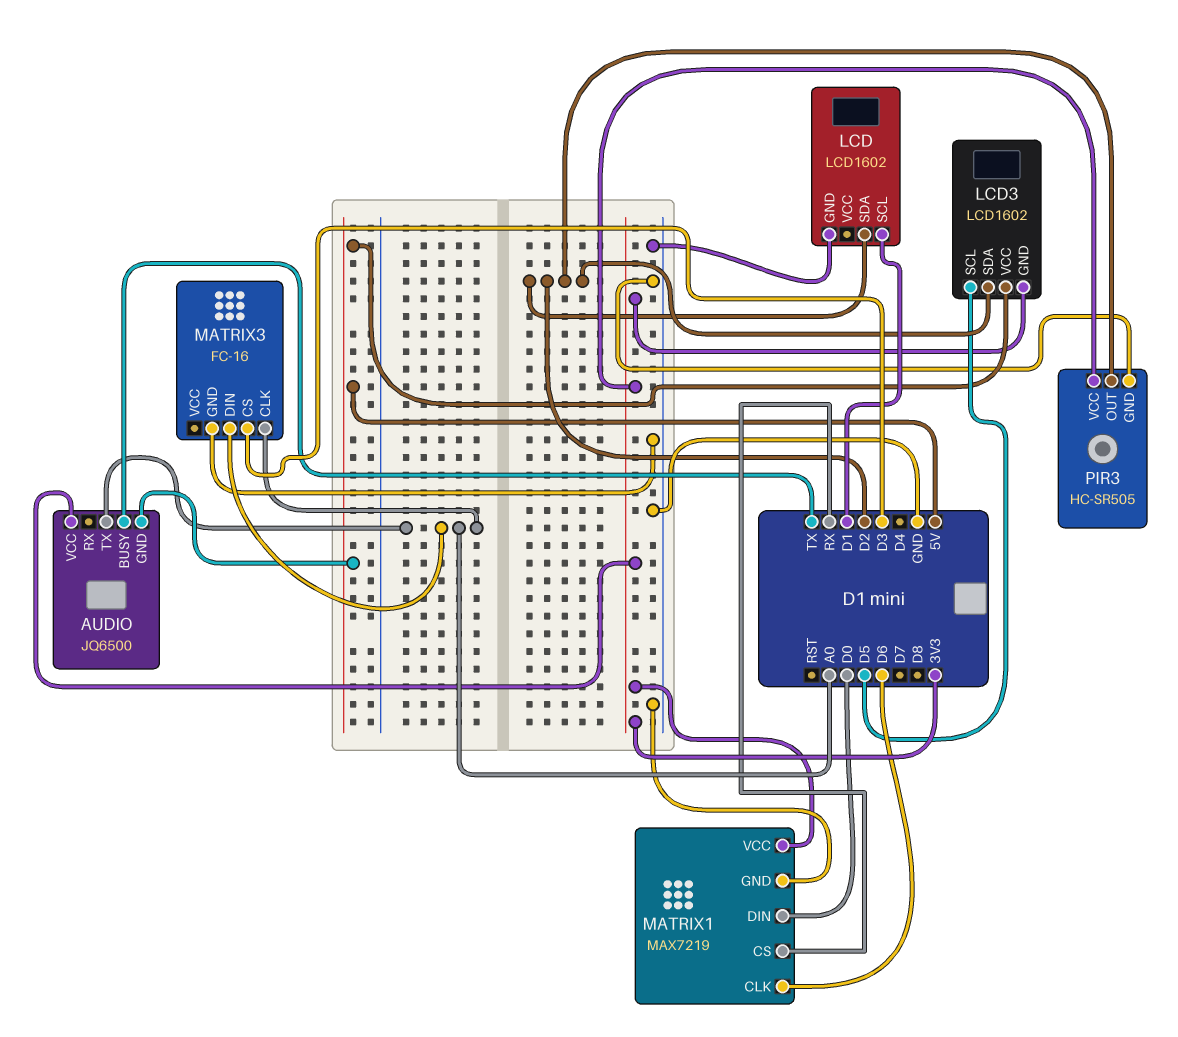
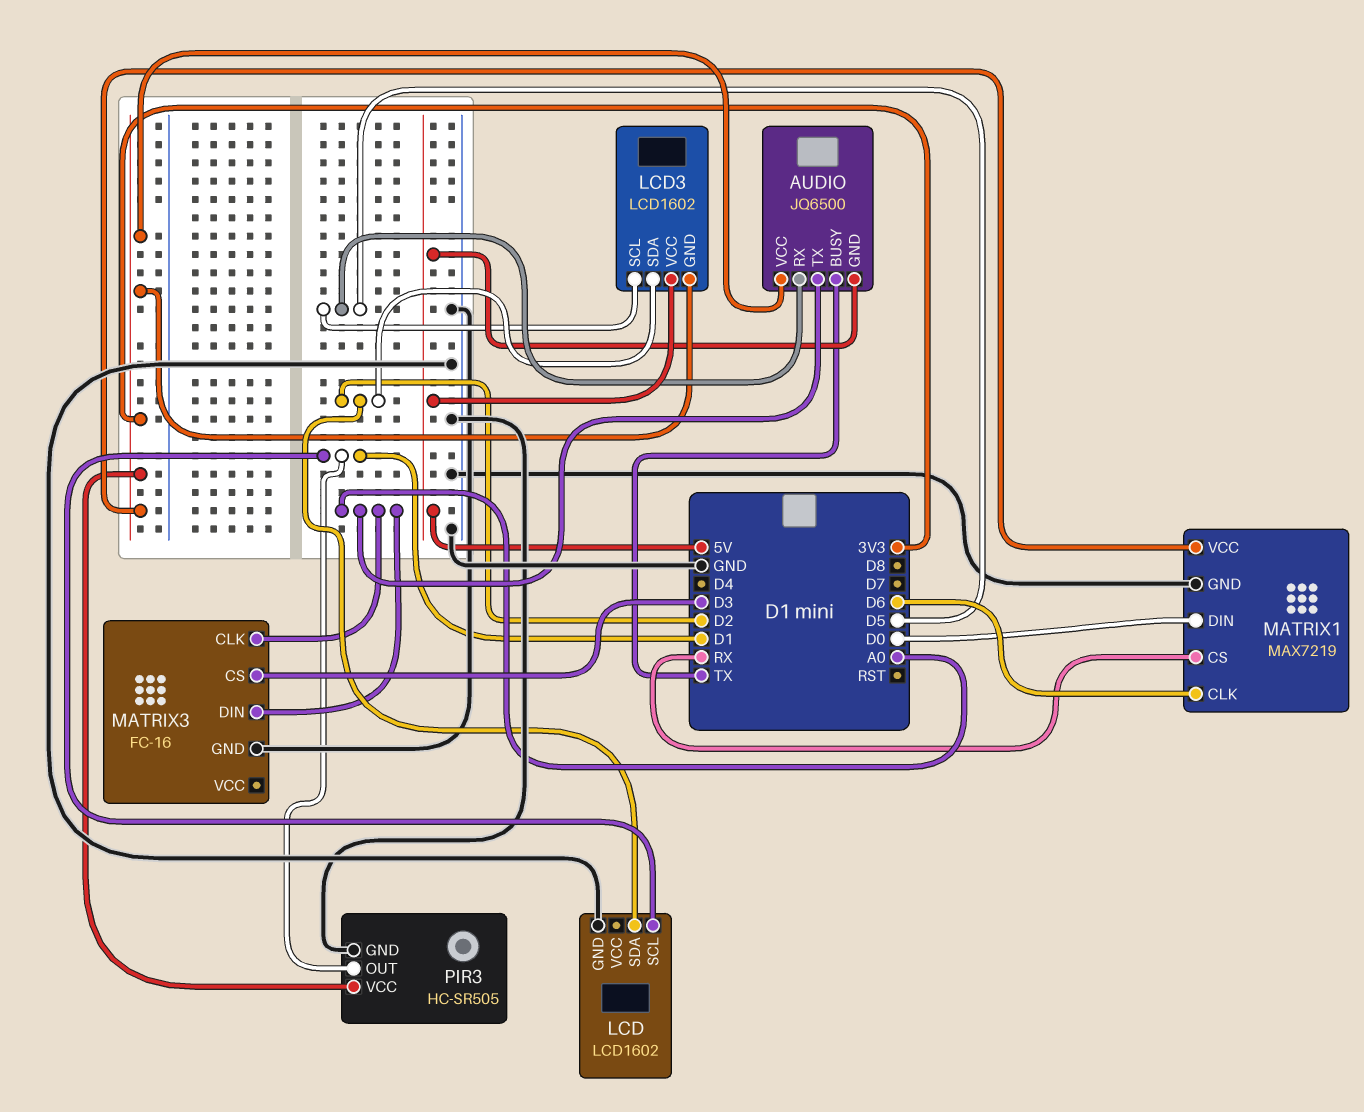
AUDIO pin RX: none -> D5
PIR3 pin OUT: D2 -> D1

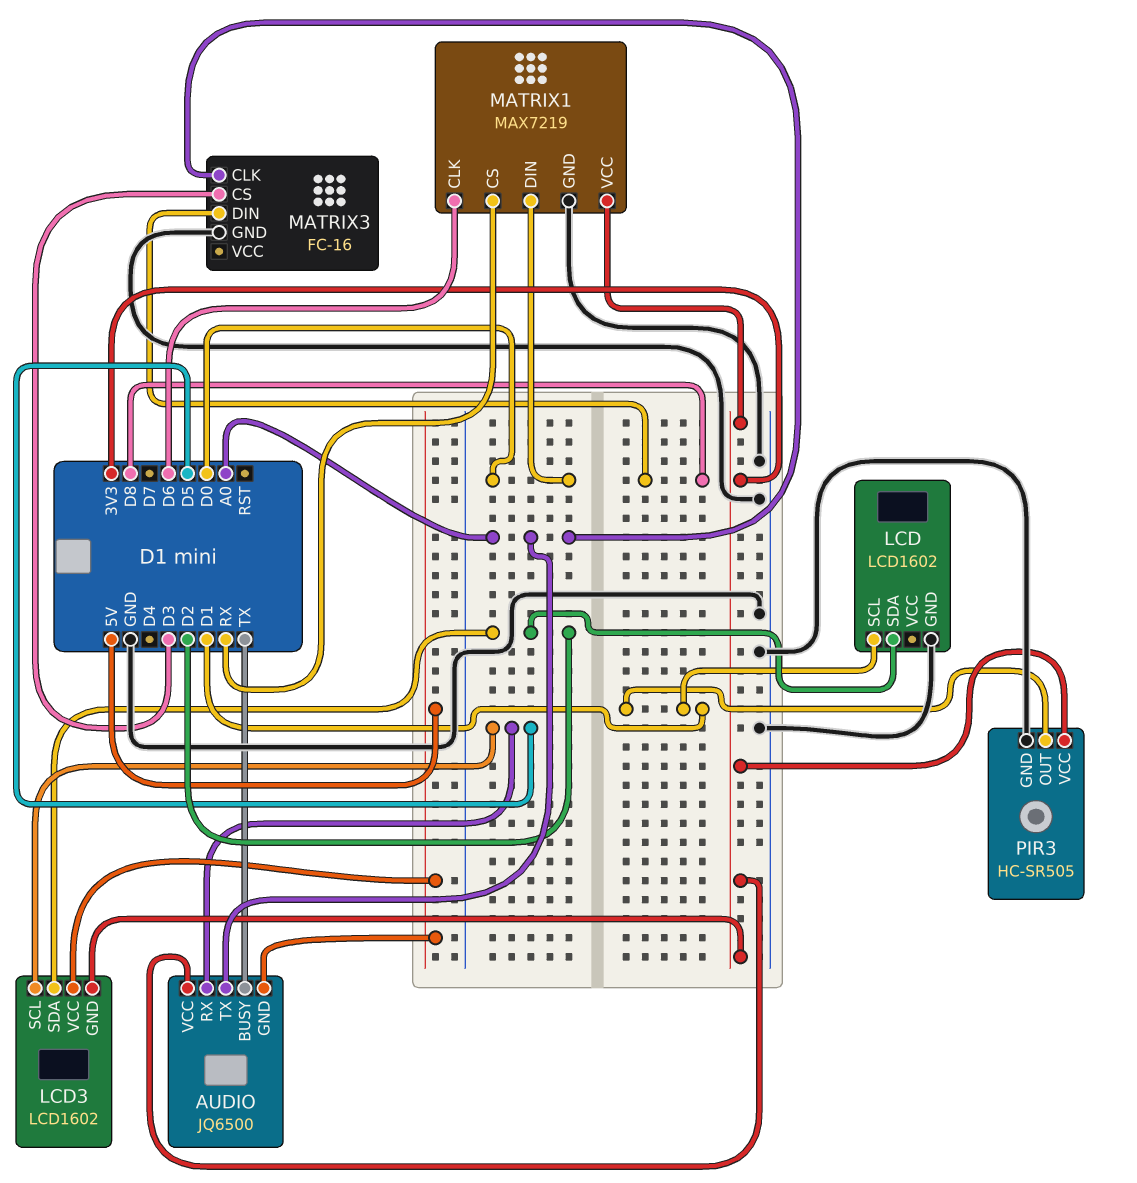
MATRIX3 pin DIN: A0 -> D8

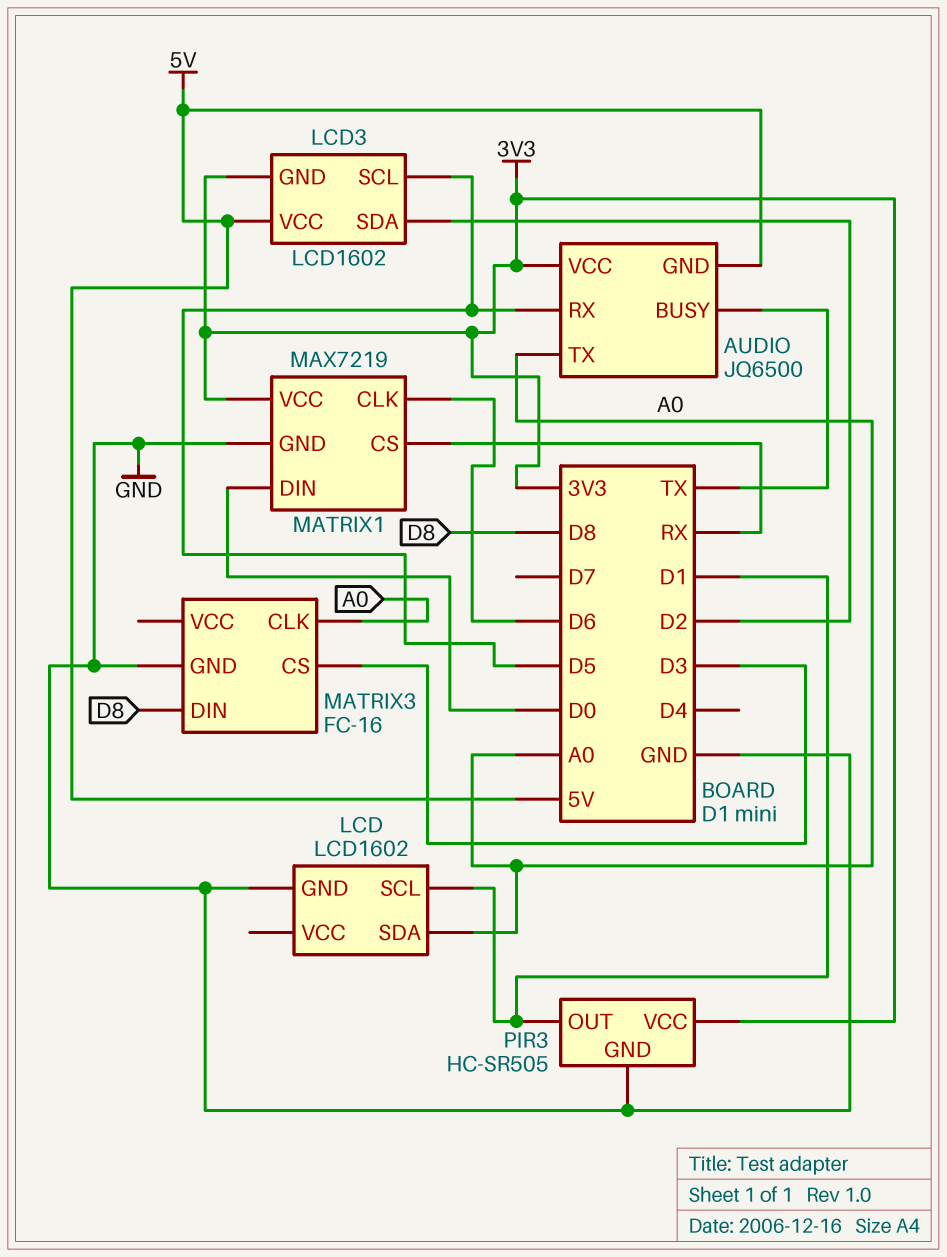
LCD pin SDA: D2 -> A0

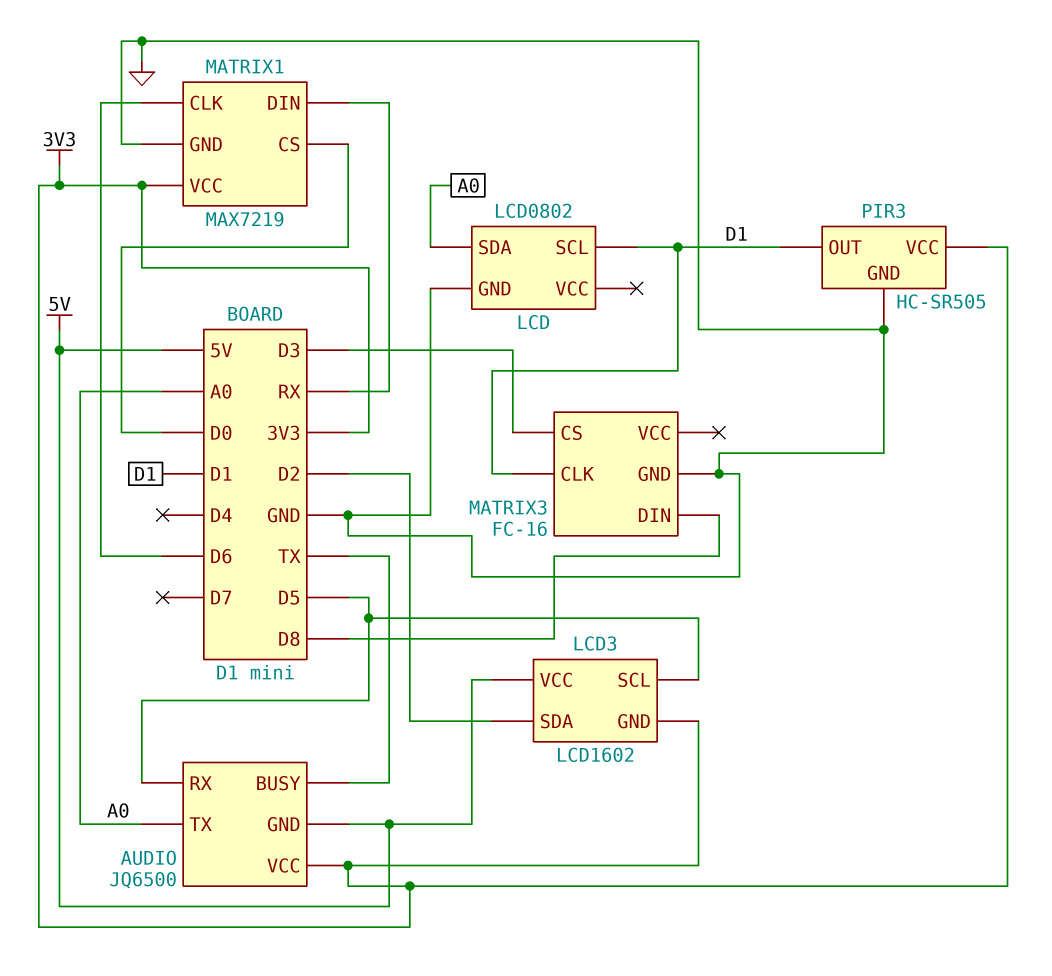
LCD: LCD1602 -> LCD0802
MATRIX1 pin CS: RX -> D0
MATRIX1 pin DIN: D0 -> RX
MATRIX3 pin CLK: A0 -> D1

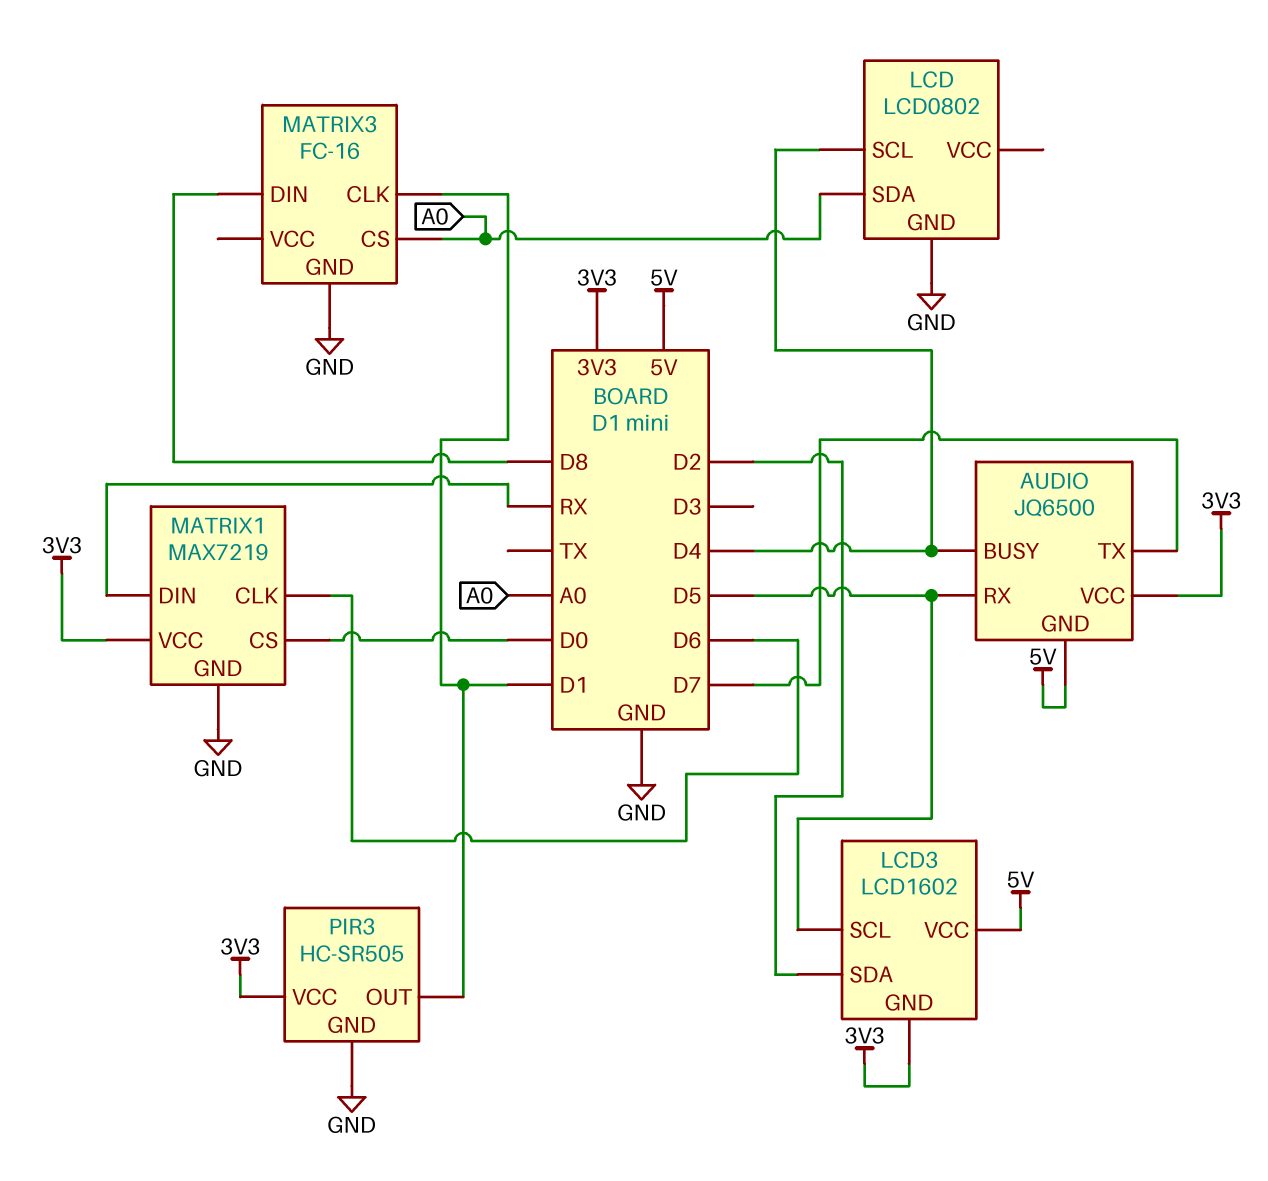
AUDIO pin BUSY: TX -> D4
AUDIO pin TX: A0 -> D7
LCD pin SCL: D1 -> D4
MATRIX3 pin CS: D3 -> A0

